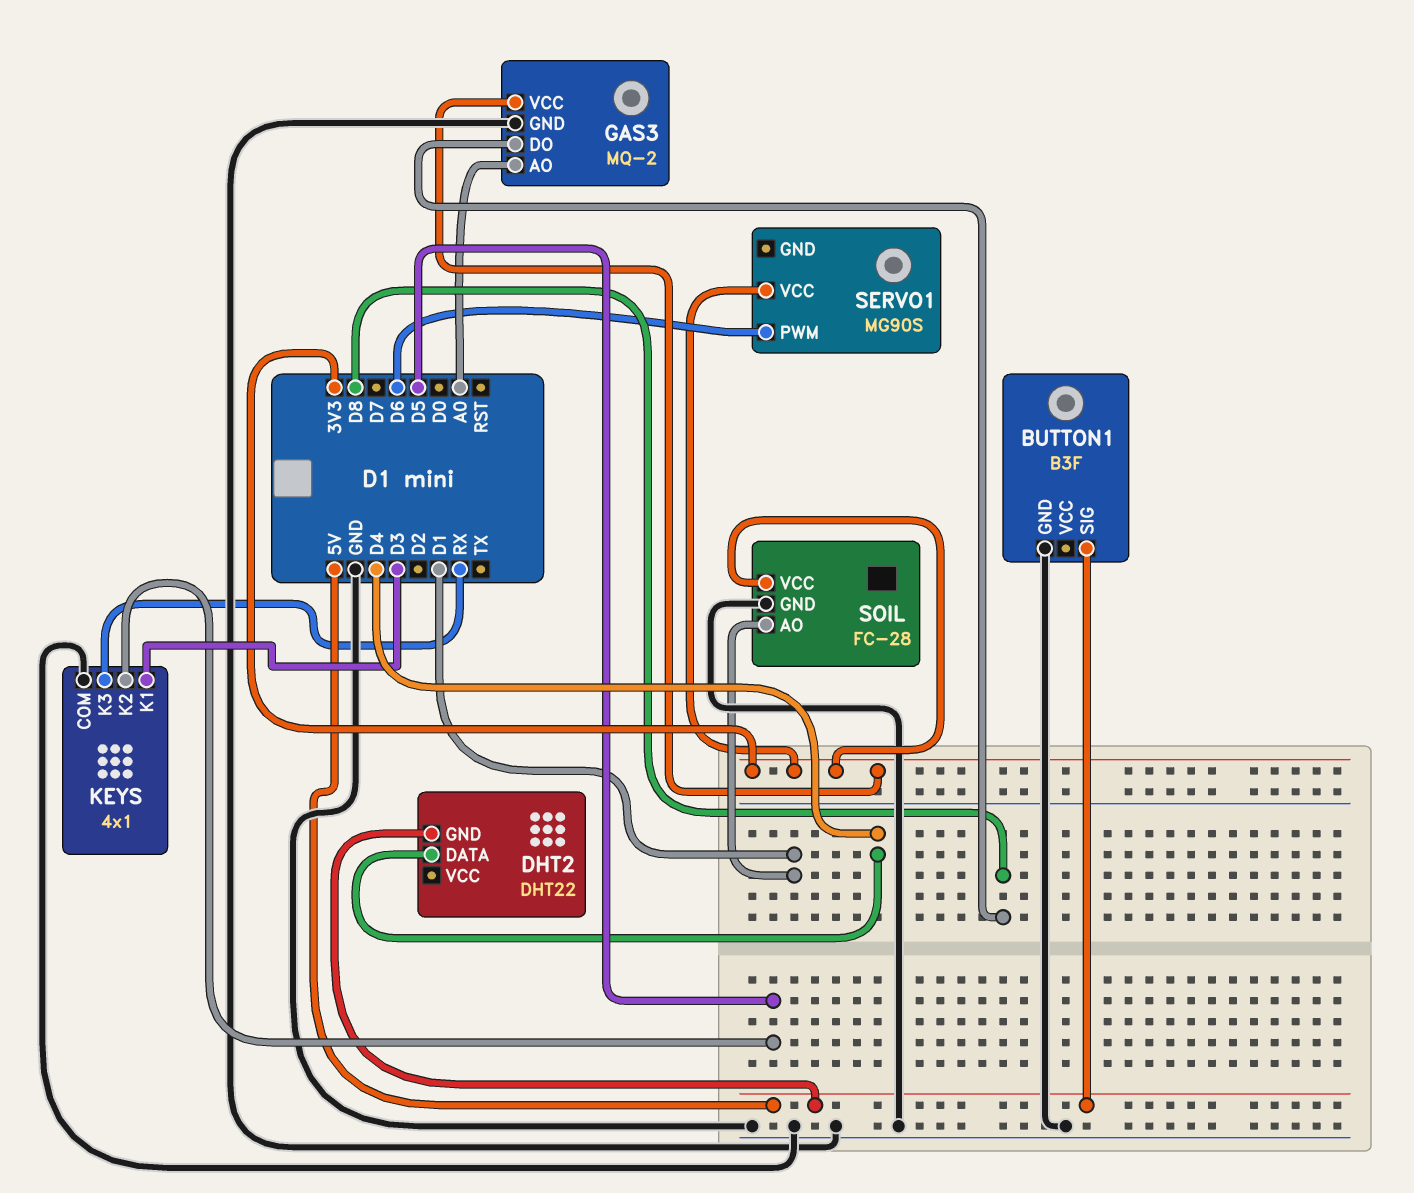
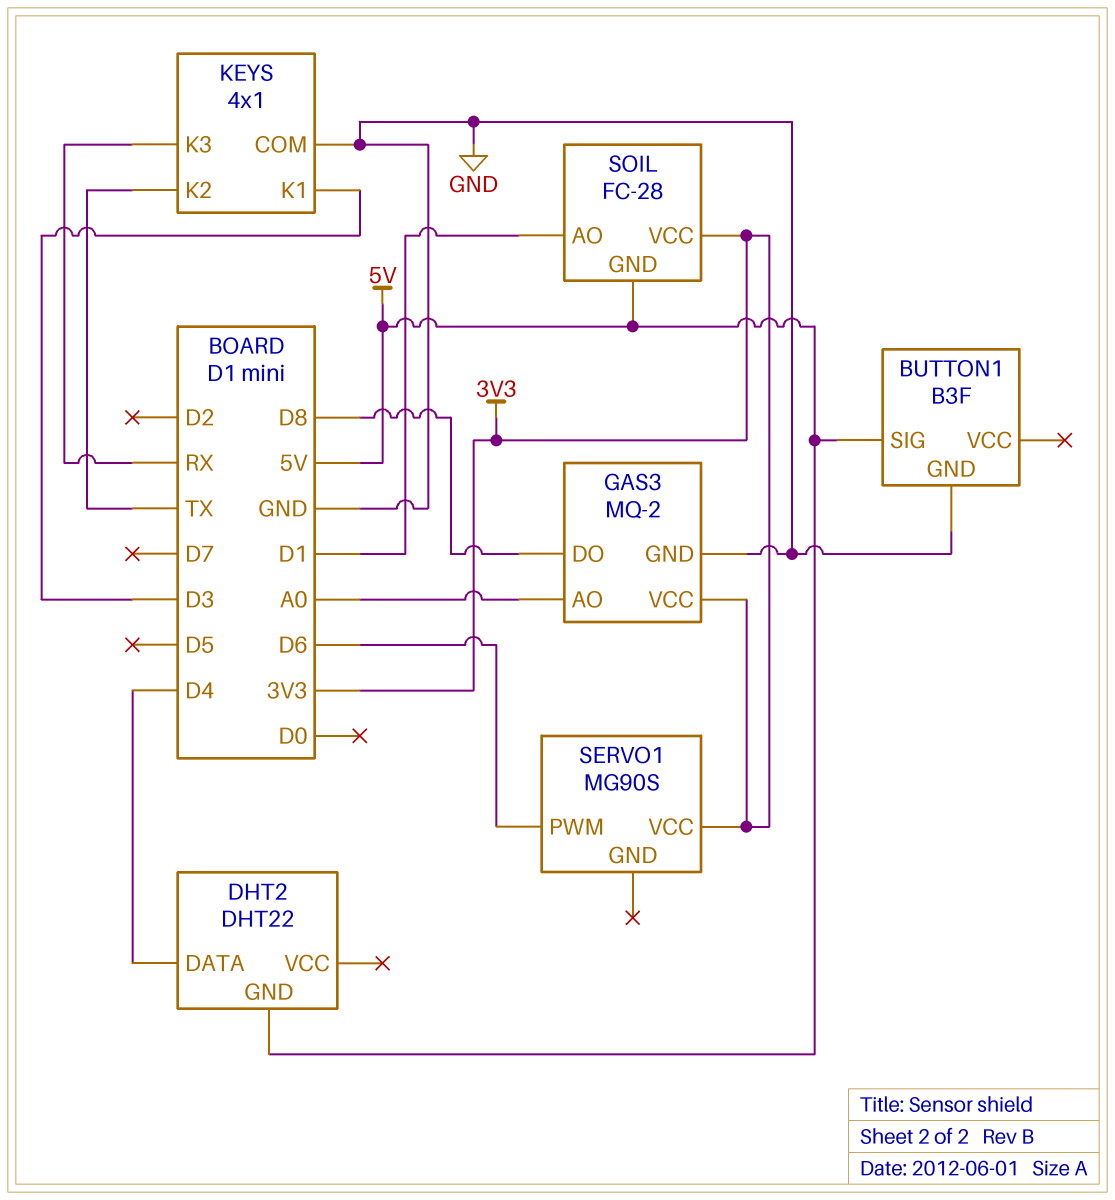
KEYS pin K2: D5 -> TX
SOIL pin GND: GND -> 5V

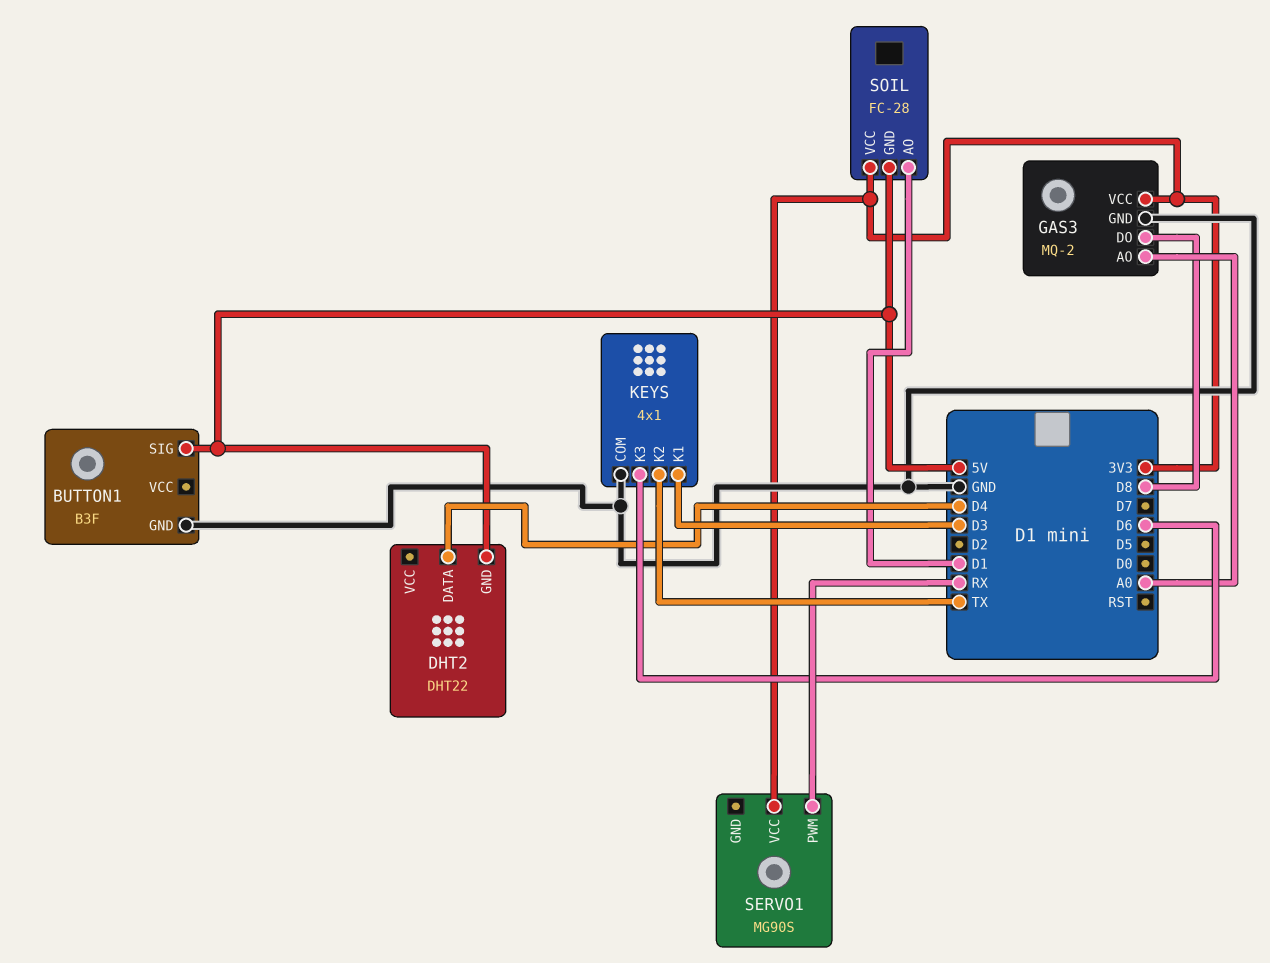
KEYS pin K3: RX -> D6
SERVO1 pin PWM: D6 -> RX

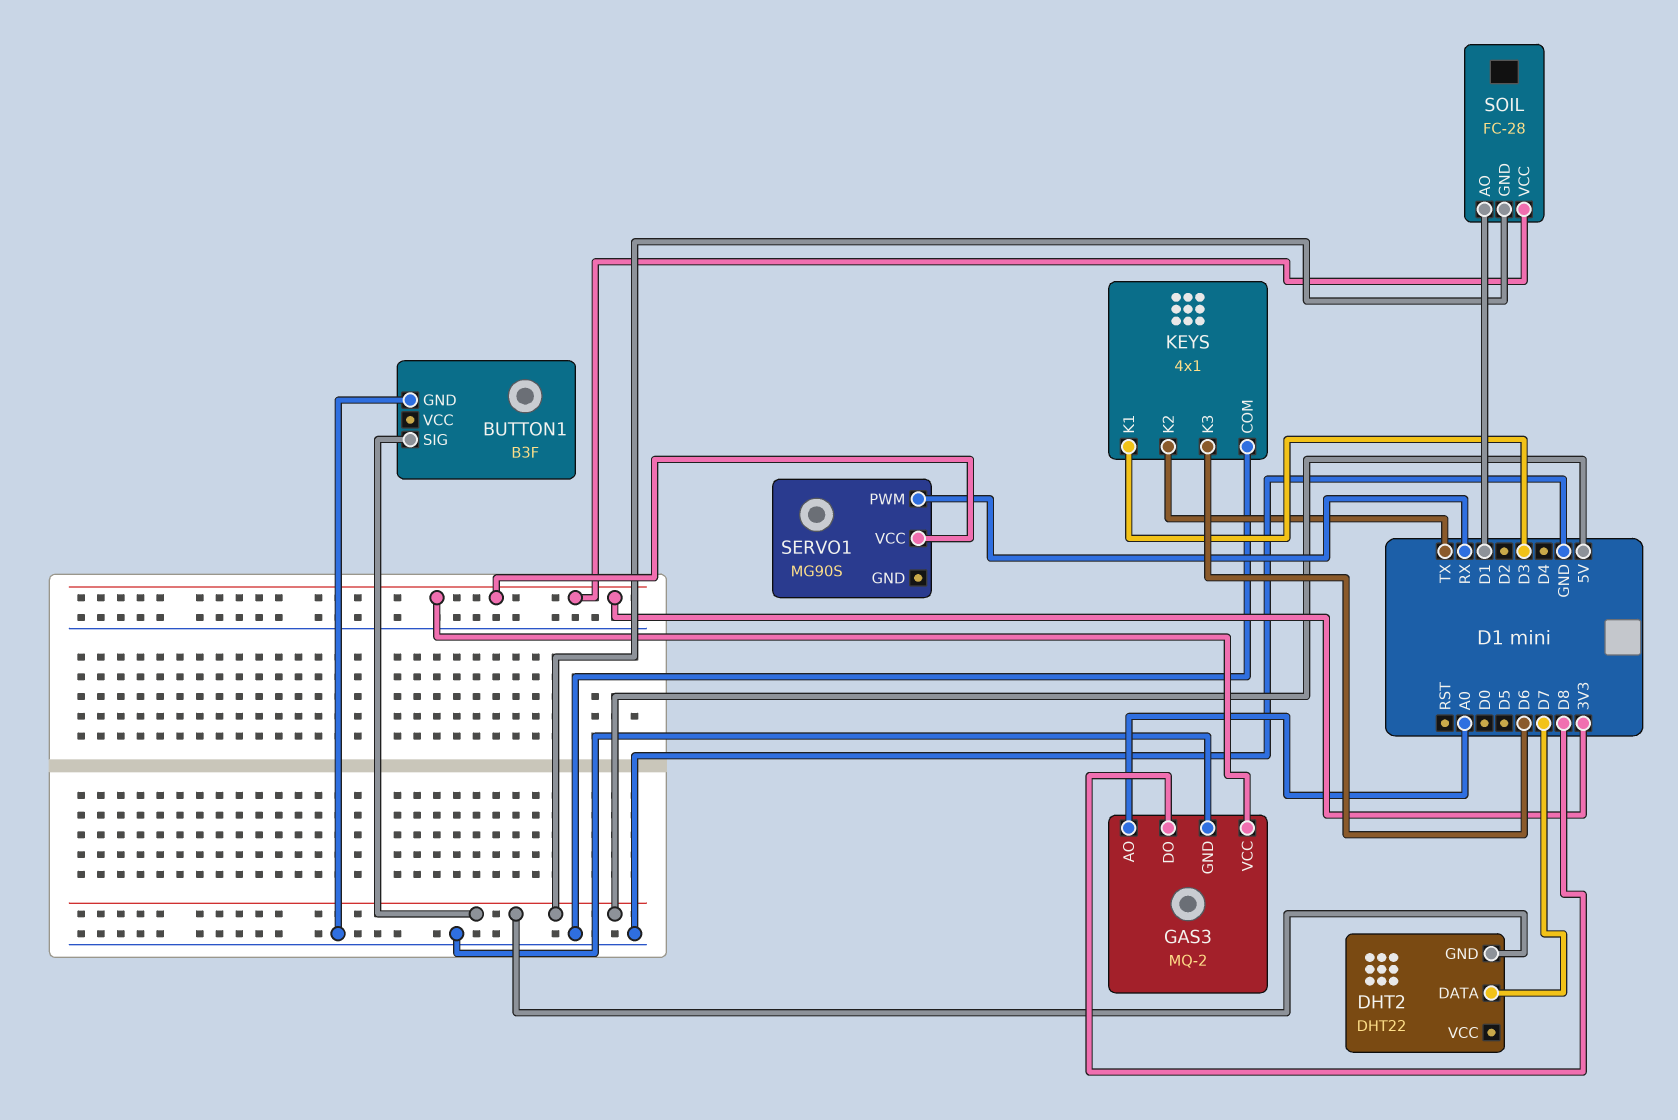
DHT2 pin DATA: D4 -> D7

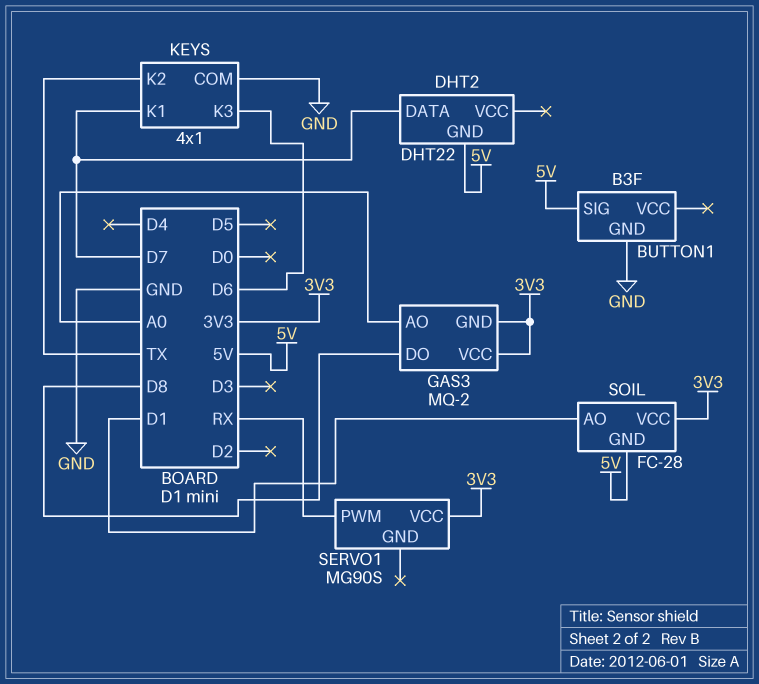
GAS3 pin GND: GND -> 3V3
KEYS pin K1: D3 -> D7

